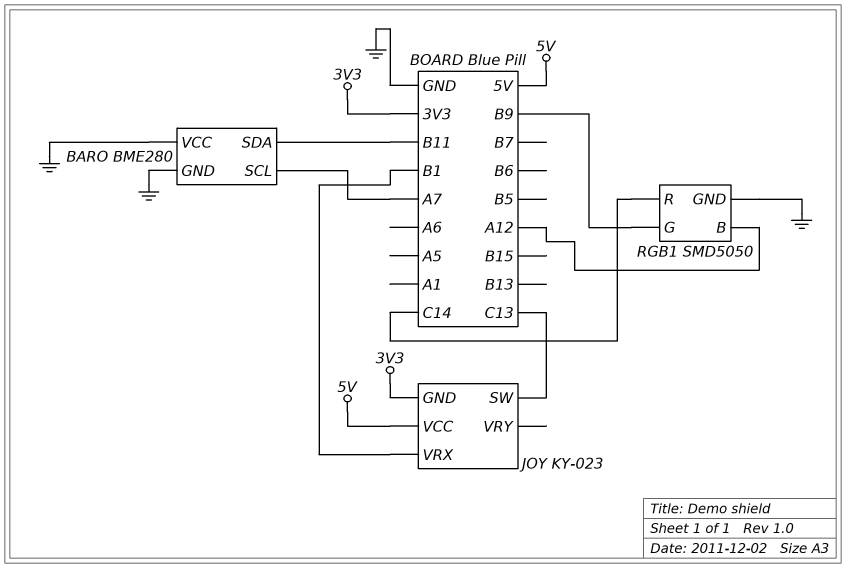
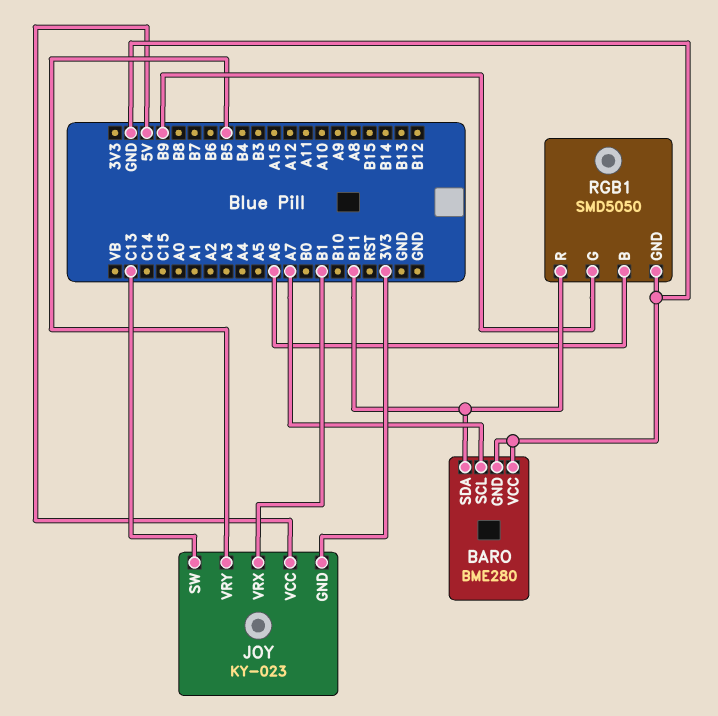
JOY pin VRY: none -> B5
RGB1 pin B: A12 -> A6
RGB1 pin R: C14 -> B11

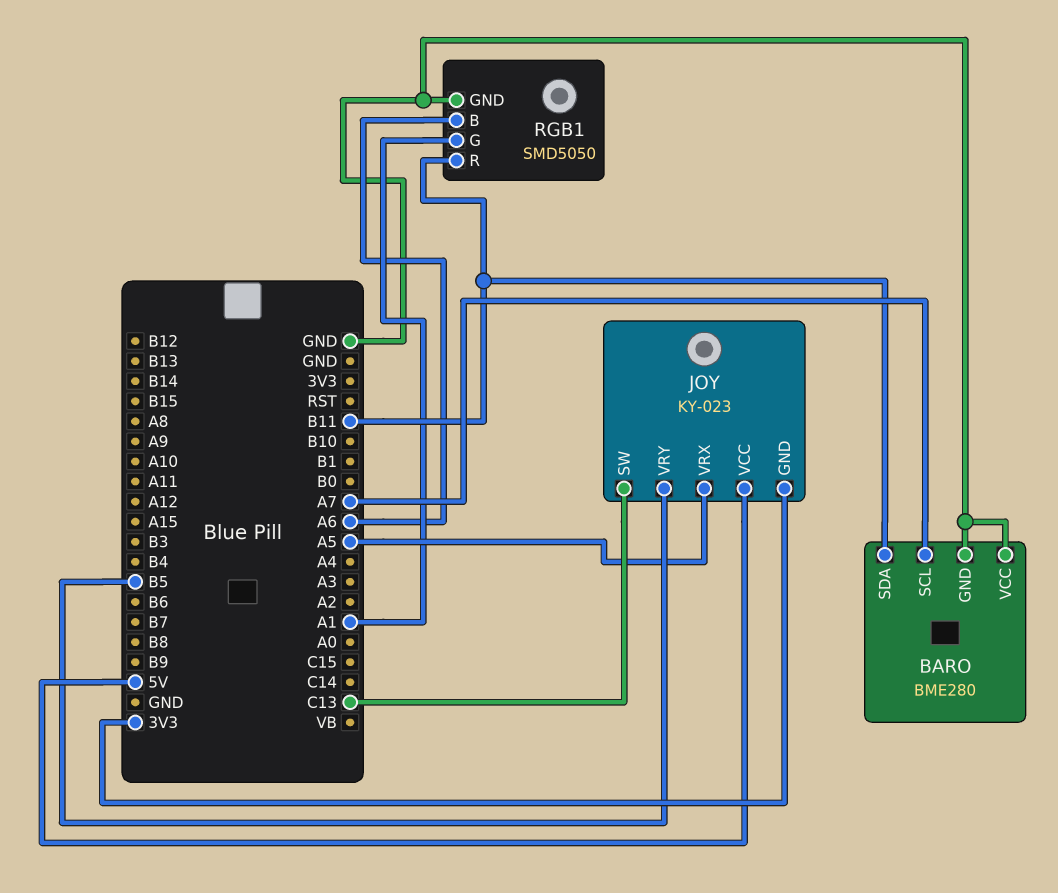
JOY pin VRX: B1 -> A5
RGB1 pin G: B9 -> A1

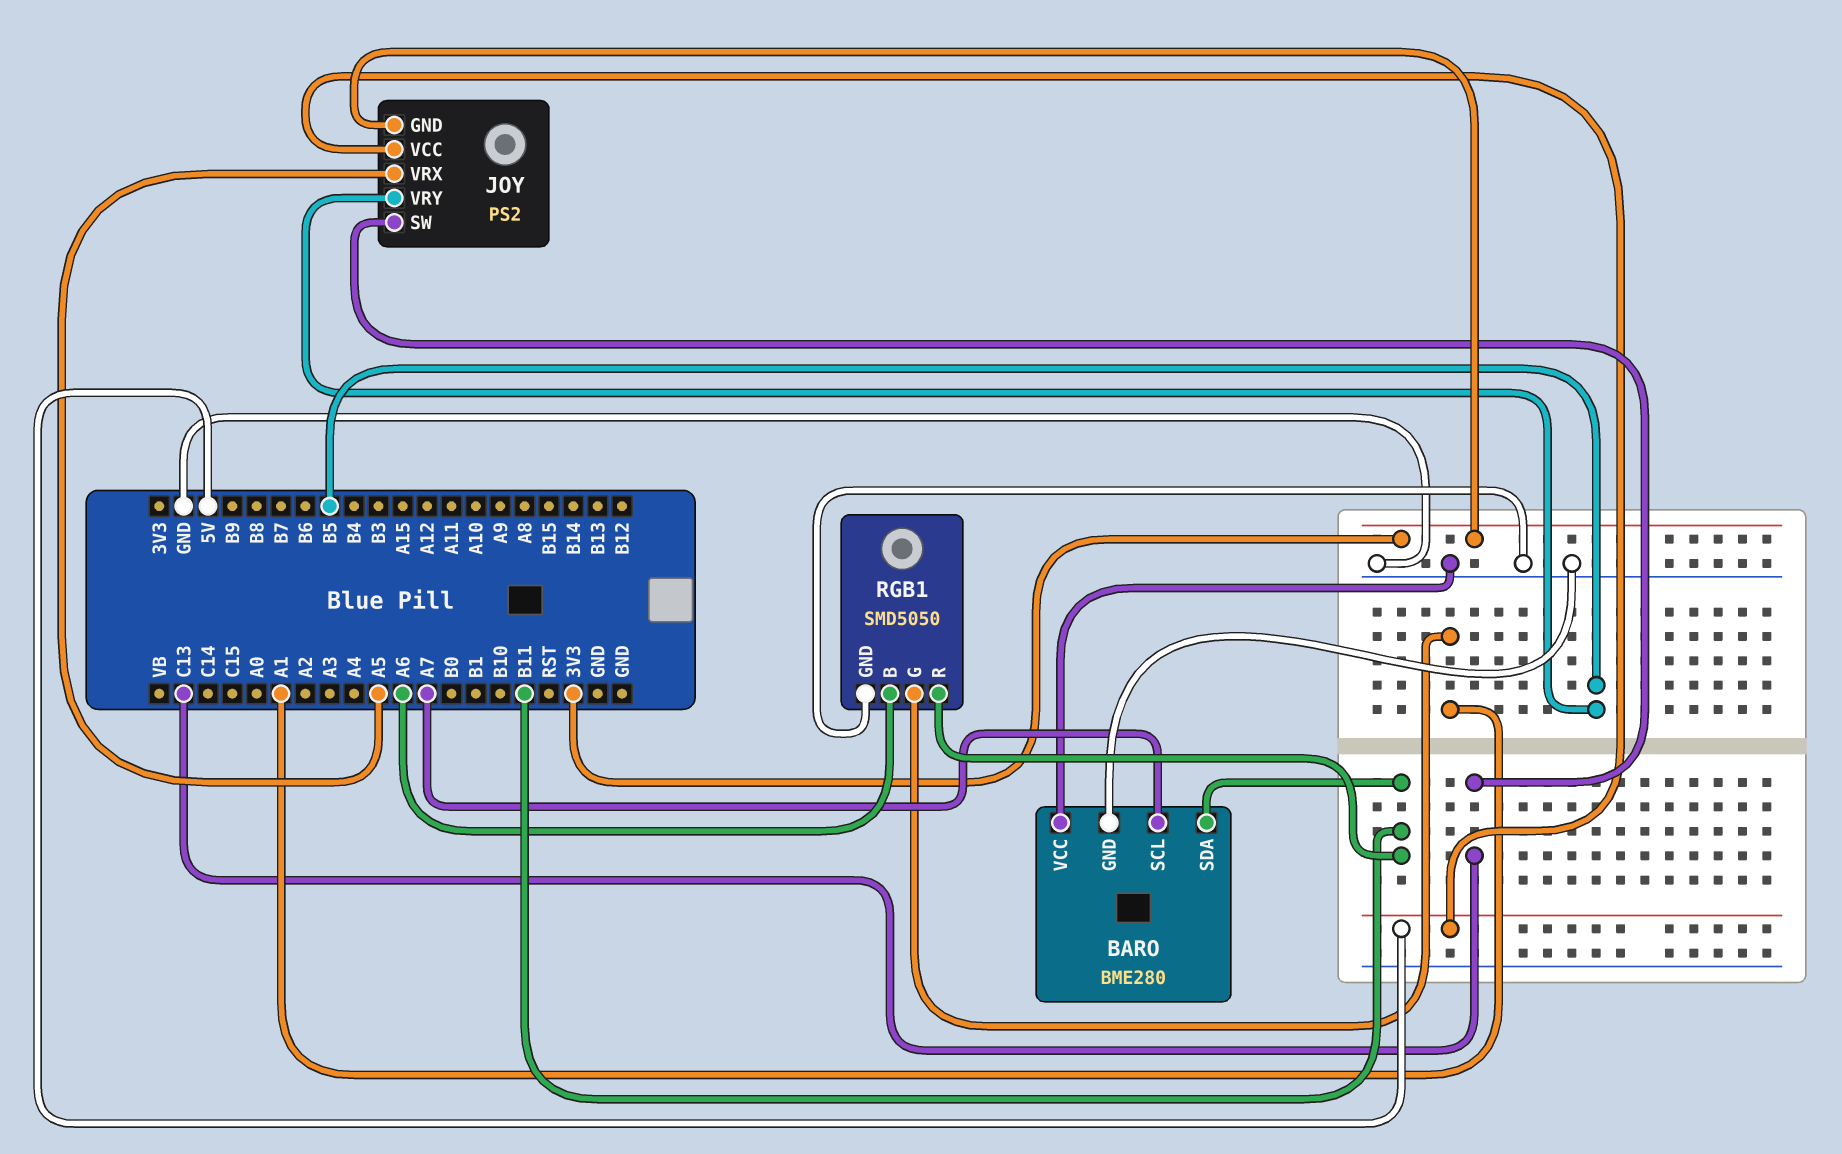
JOY: KY-023 -> PS2

